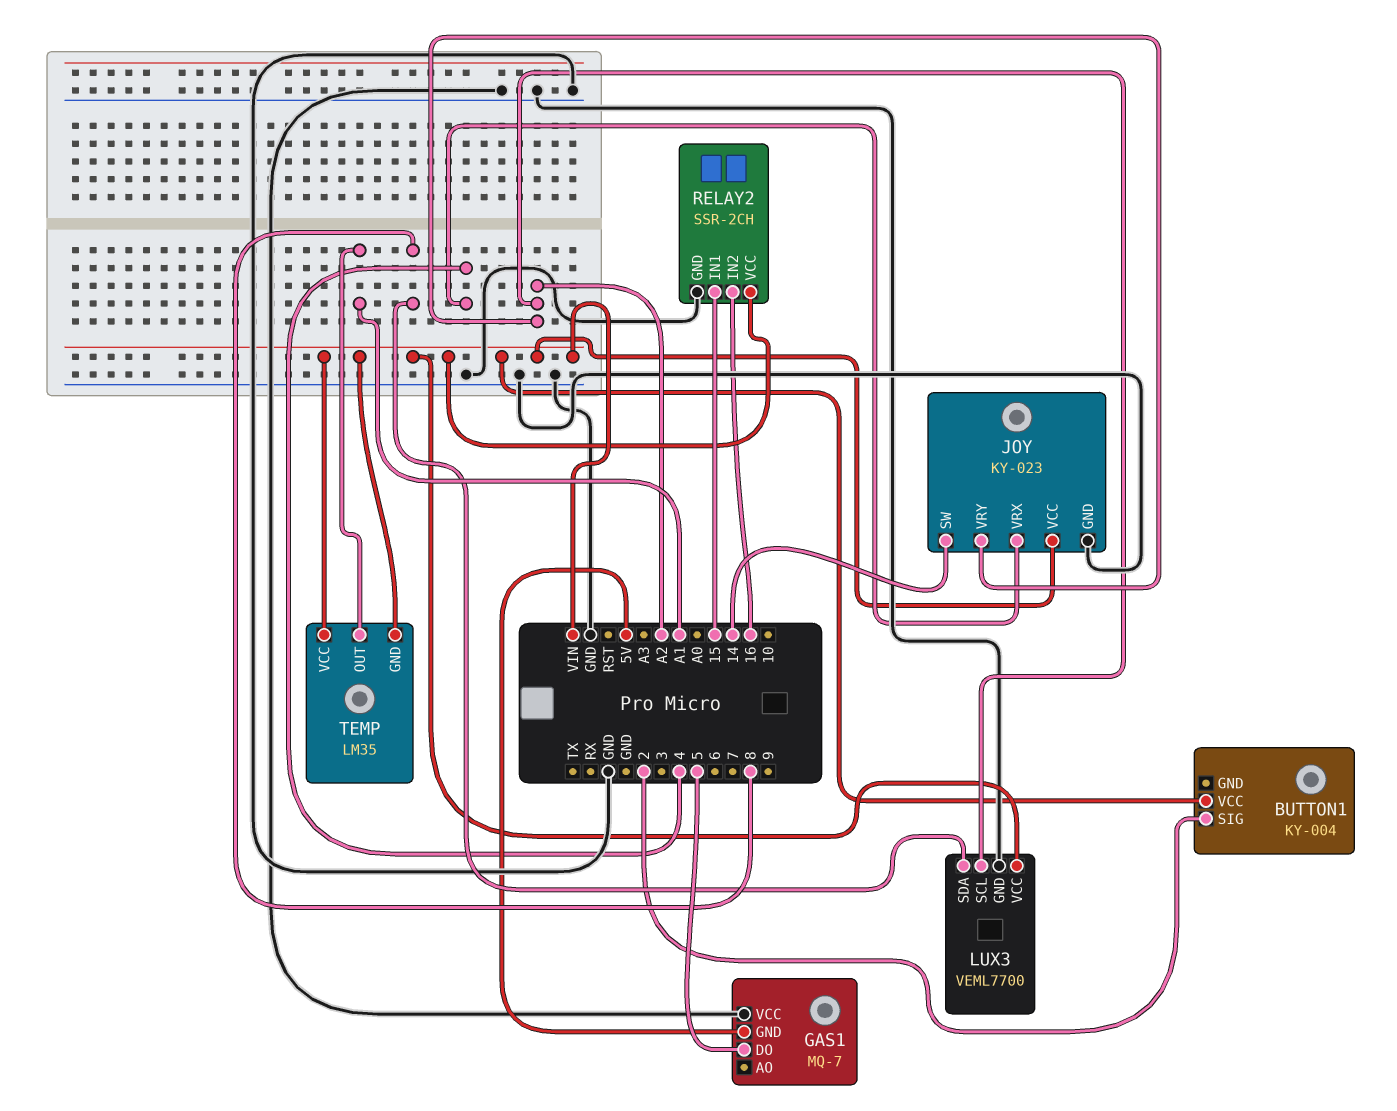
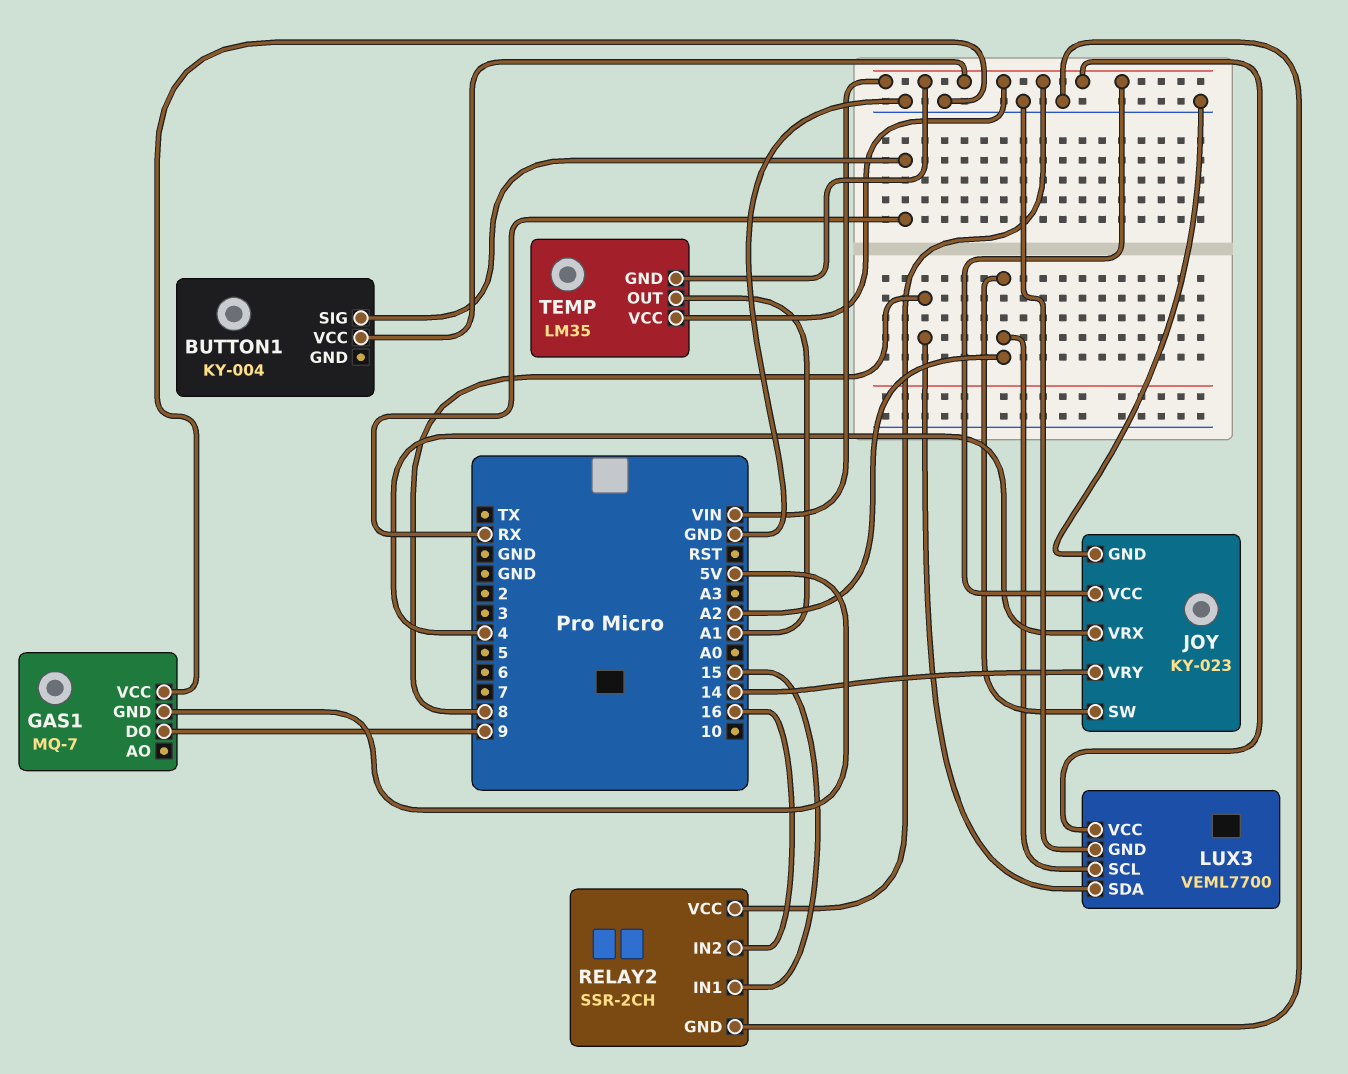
BUTTON1 pin SIG: 2 -> RX
GAS1 pin DO: 5 -> 9
JOY pin SW: 14 -> A2
JOY pin VRY: A2 -> 14

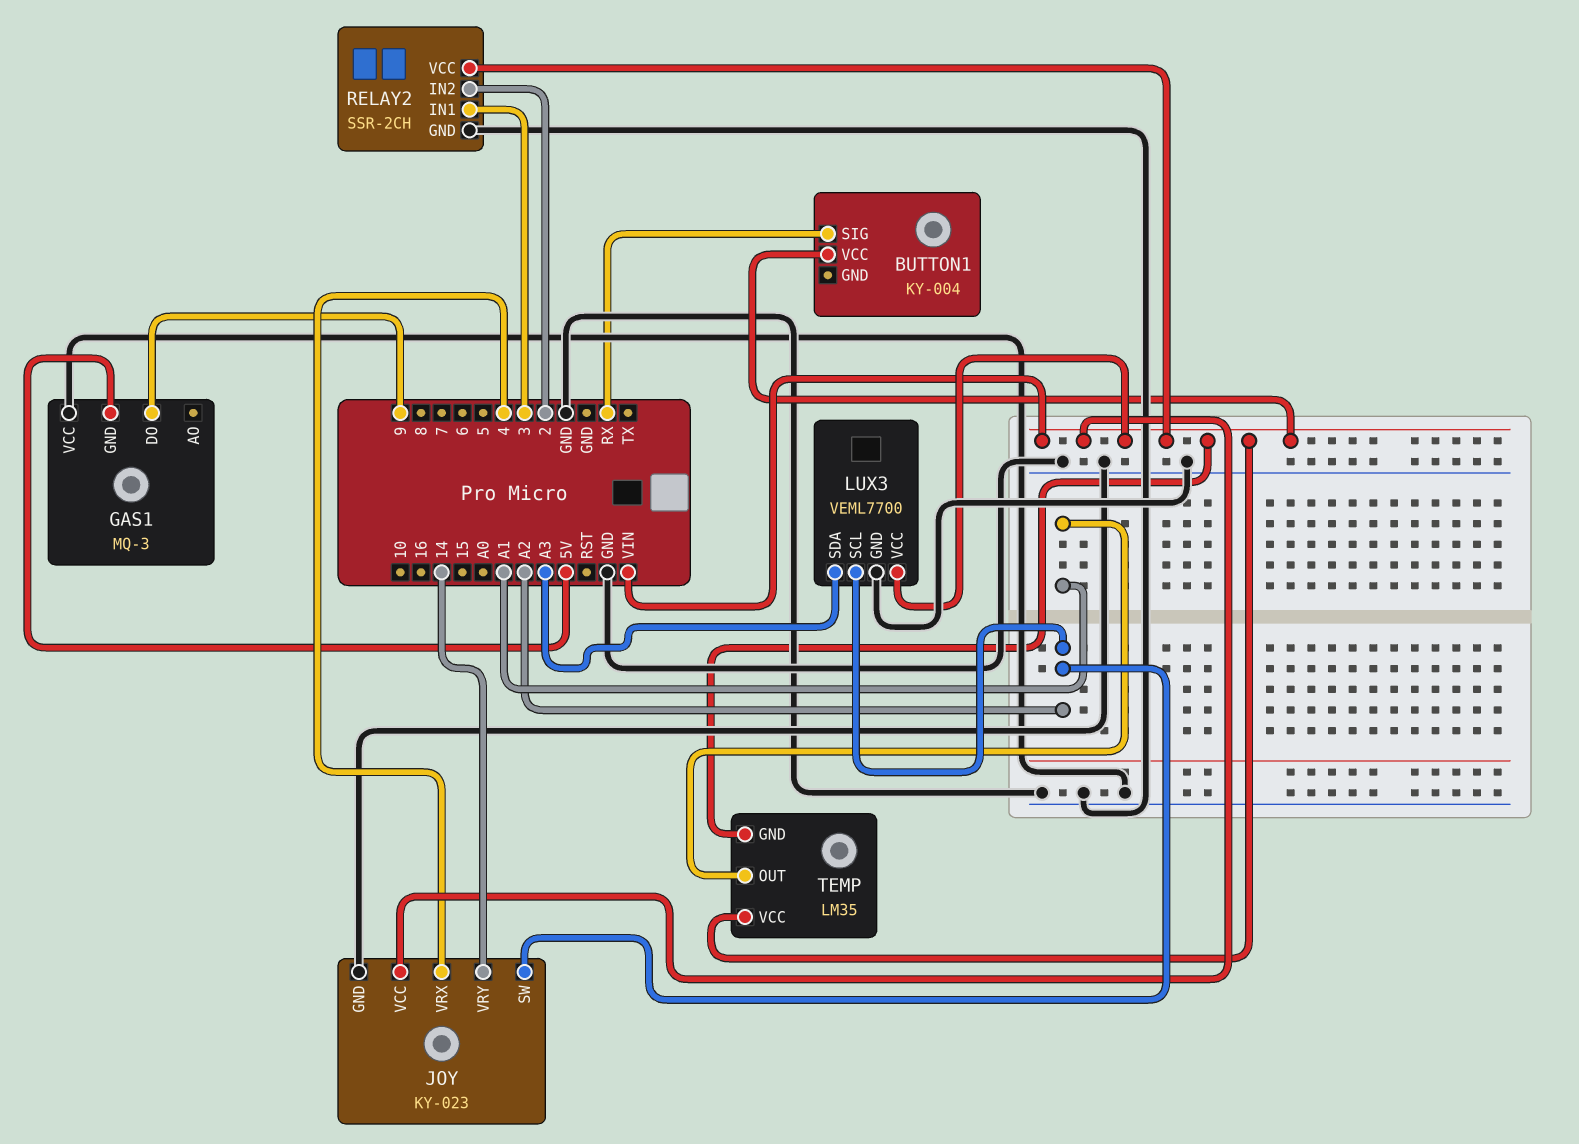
GAS1: MQ-7 -> MQ-3
LUX3 pin SDA: 8 -> A3
RELAY2 pin IN1: 15 -> 3
RELAY2 pin IN2: 16 -> 2

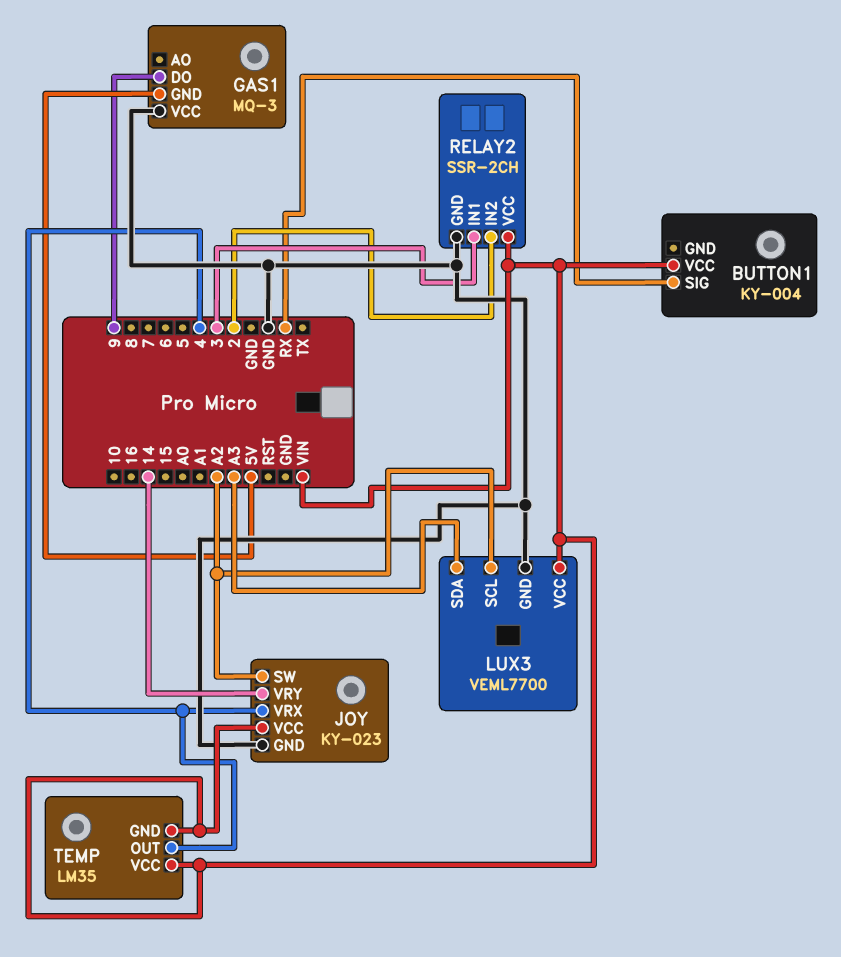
TEMP pin OUT: A1 -> 4

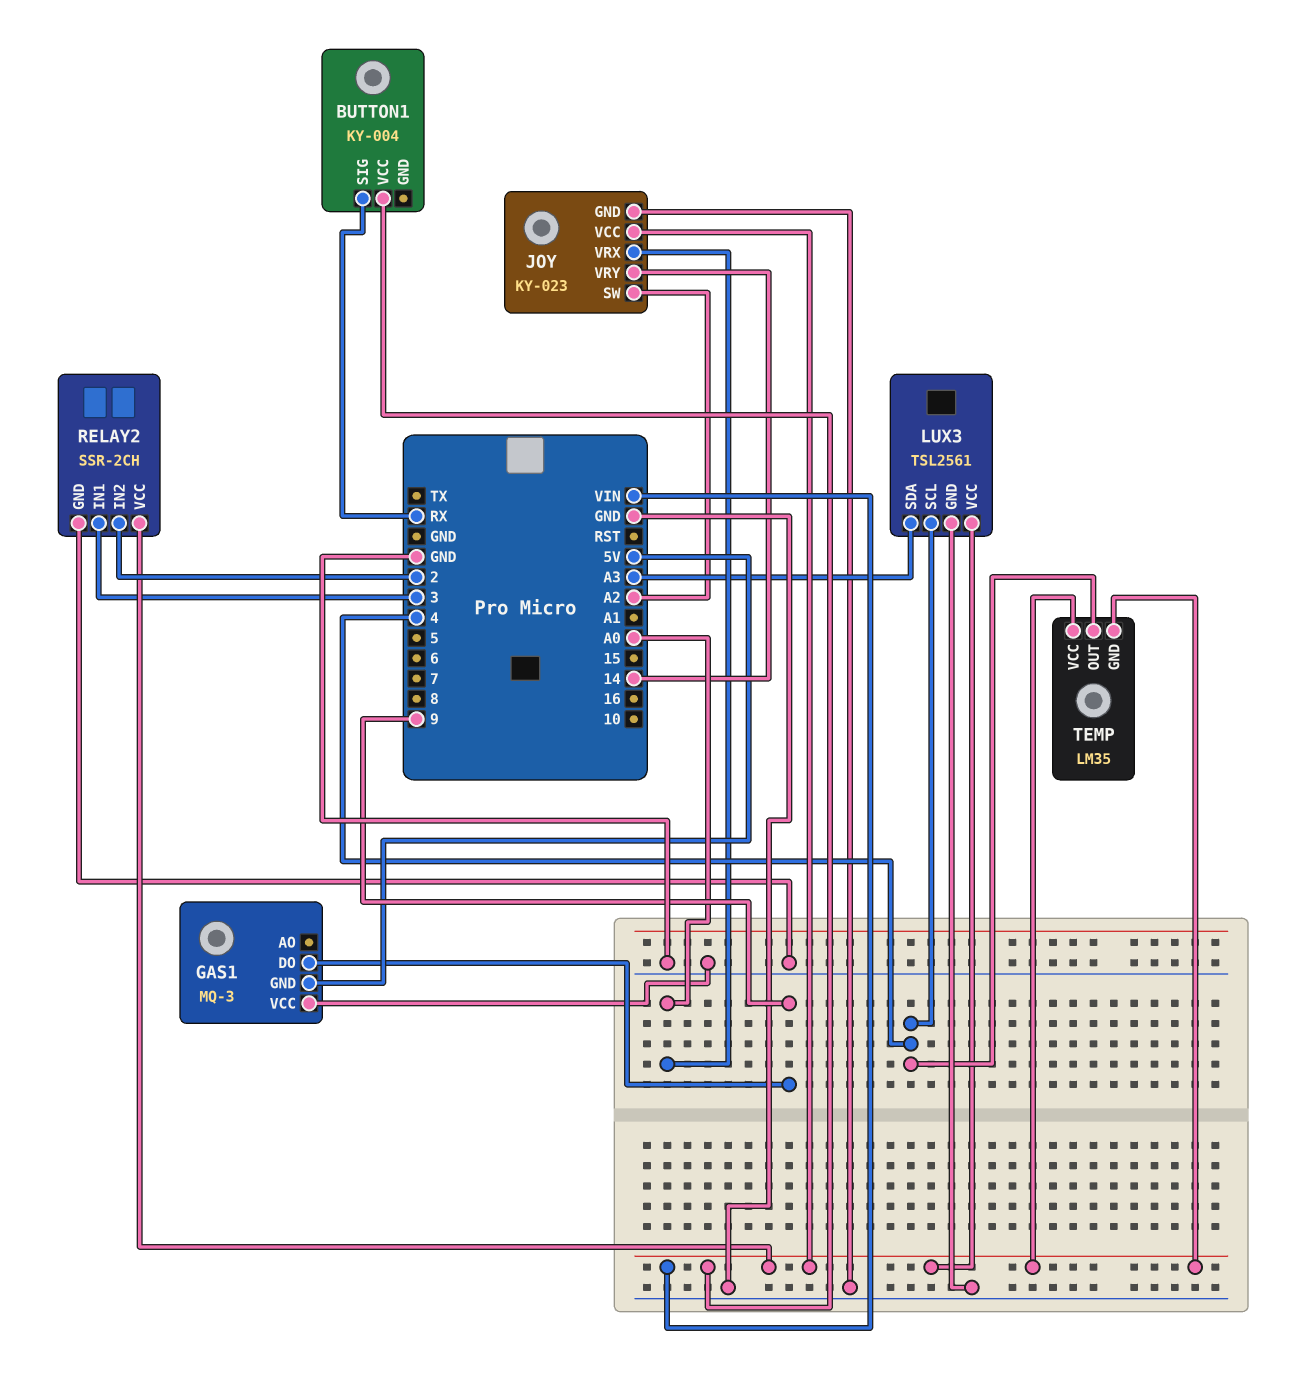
JOY pin VRX: 4 -> A0
LUX3: VEML7700 -> TSL2561
LUX3 pin SCL: A2 -> 4

